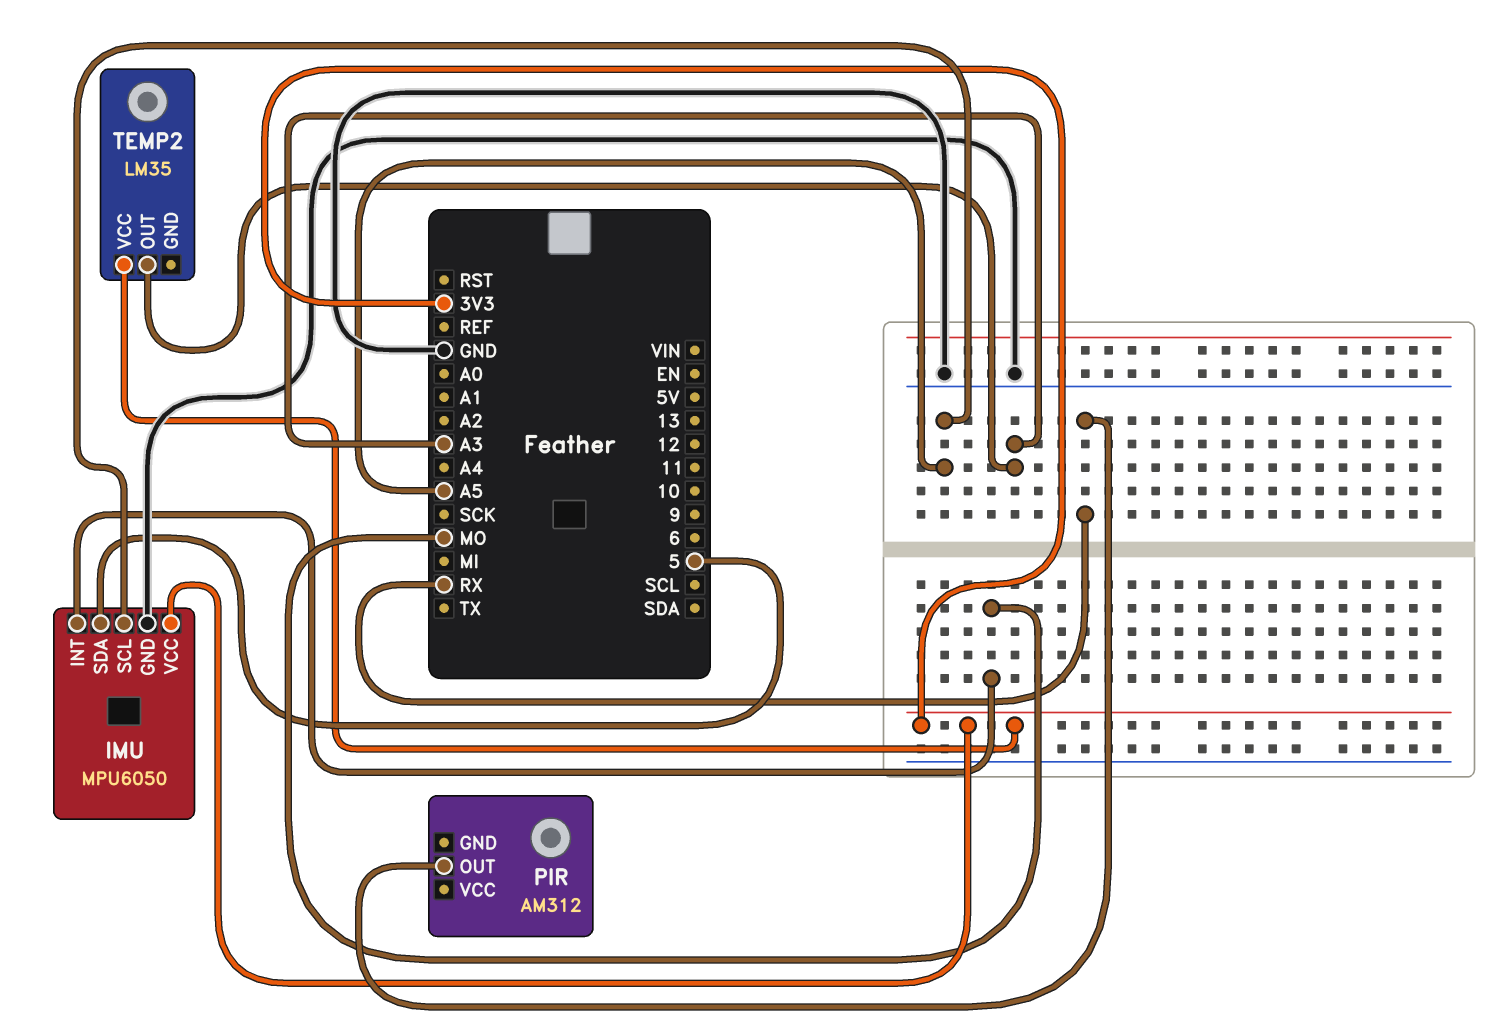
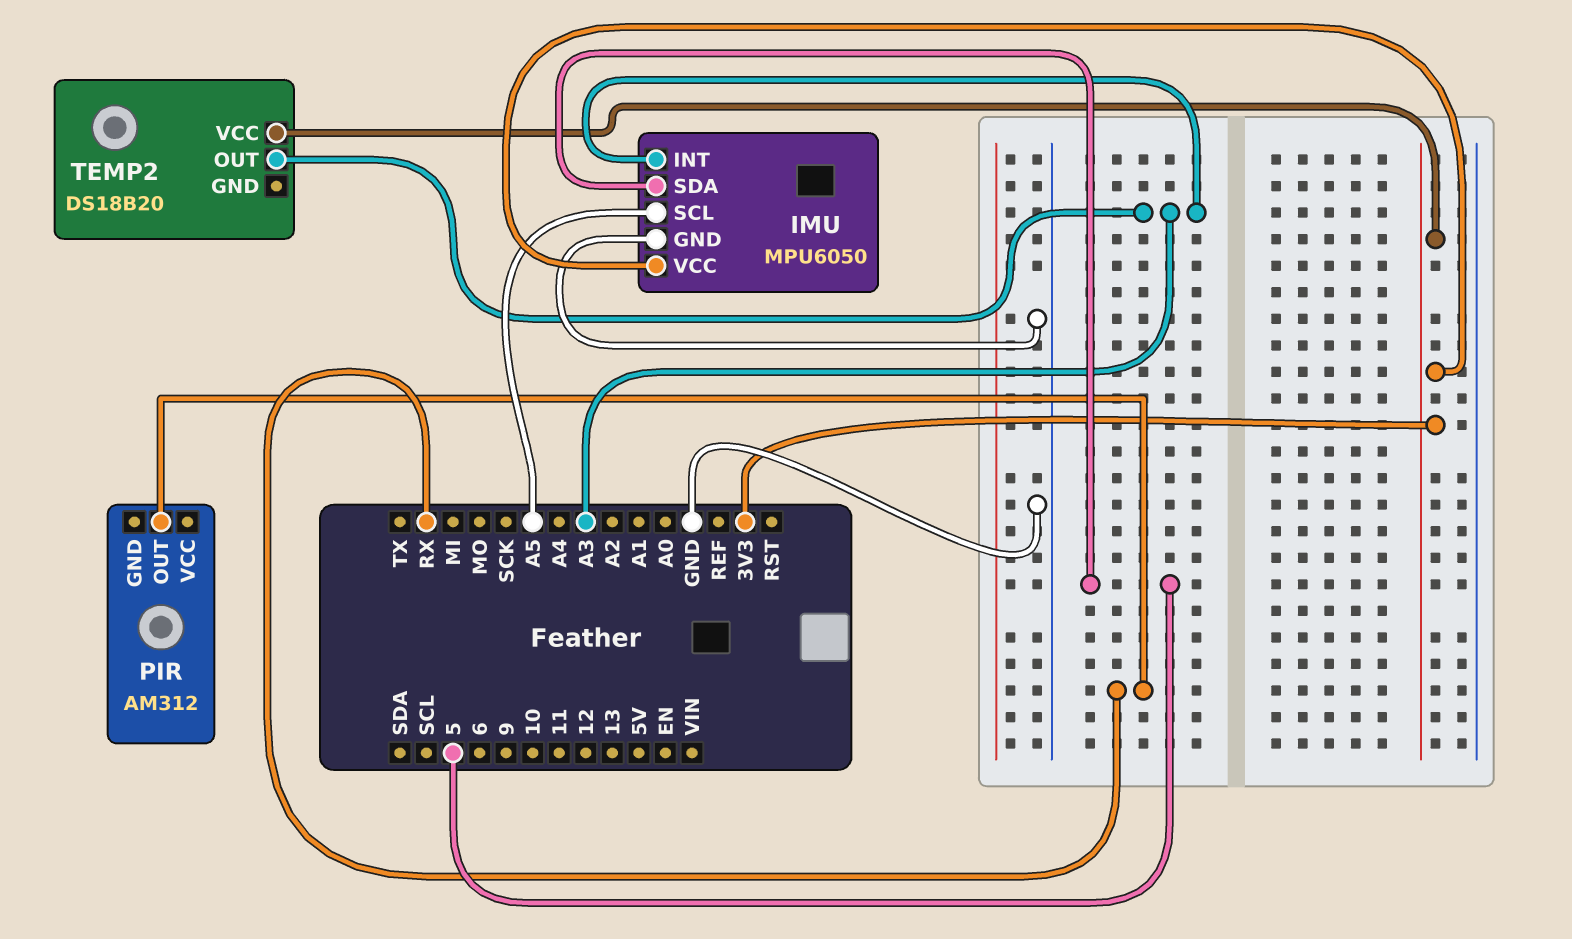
IMU pin INT: MO -> A3
TEMP2: LM35 -> DS18B20

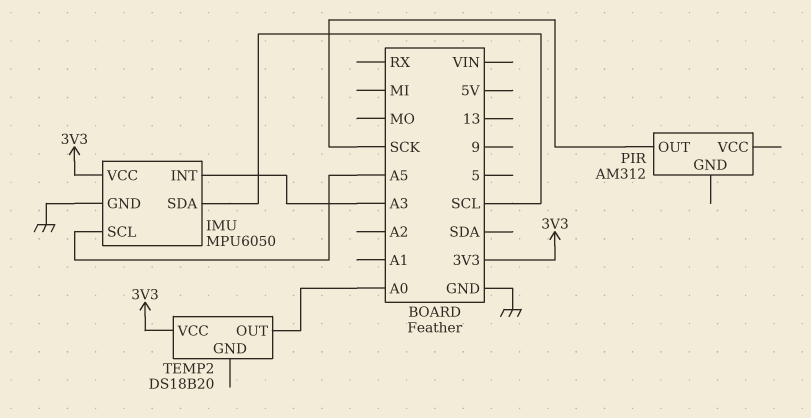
IMU pin SDA: 5 -> SCL
PIR pin OUT: RX -> SCK
TEMP2 pin OUT: A3 -> A0

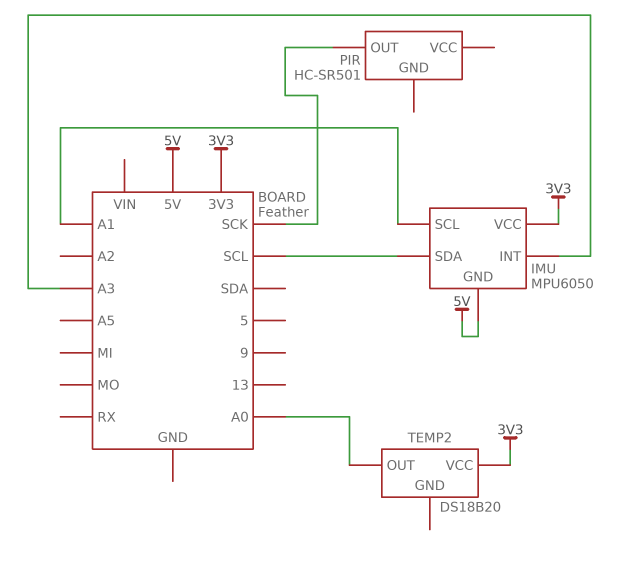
IMU pin GND: GND -> 5V
IMU pin SCL: A5 -> A1
PIR: AM312 -> HC-SR501

